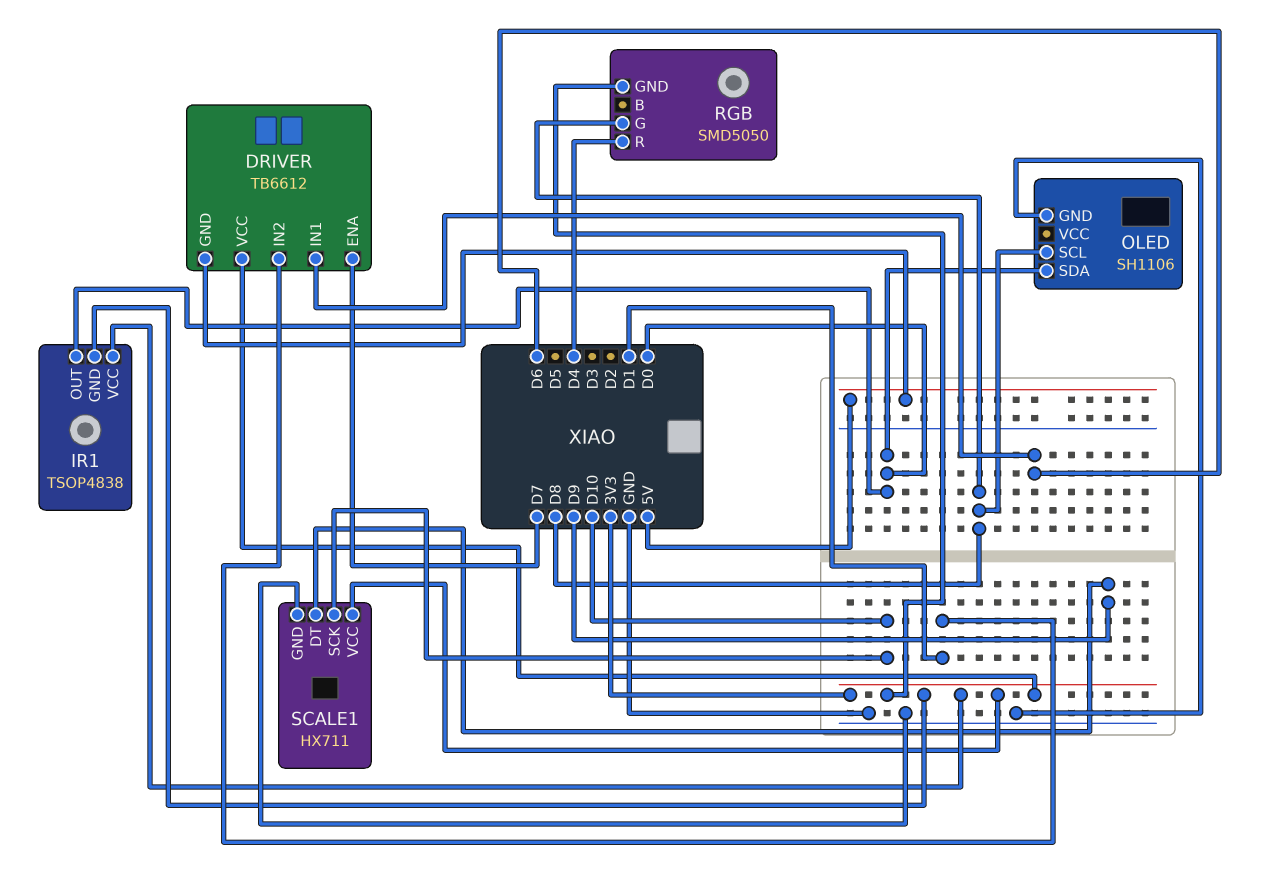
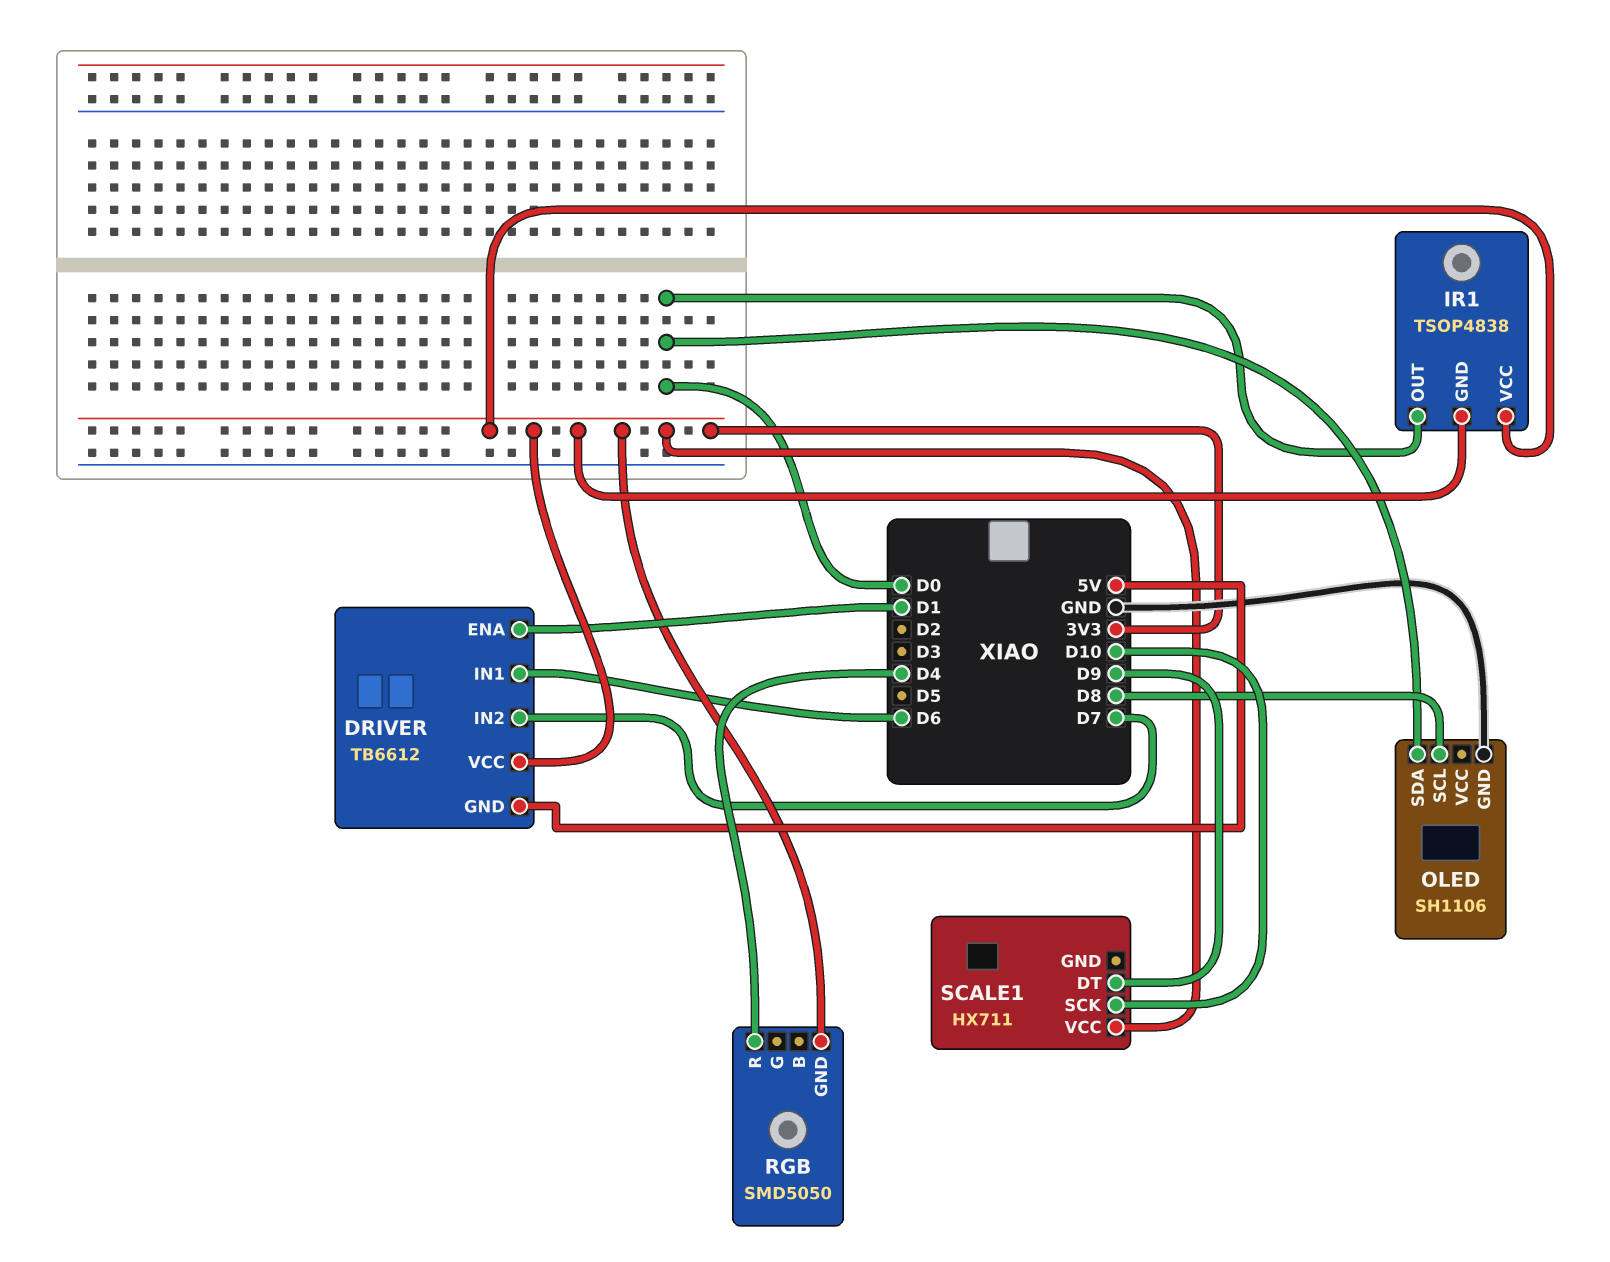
DRIVER pin ENA: D7 -> D1
DRIVER pin IN2: D1 -> D7
RGB pin G: D8 -> none
SCALE1 pin GND: GND -> none

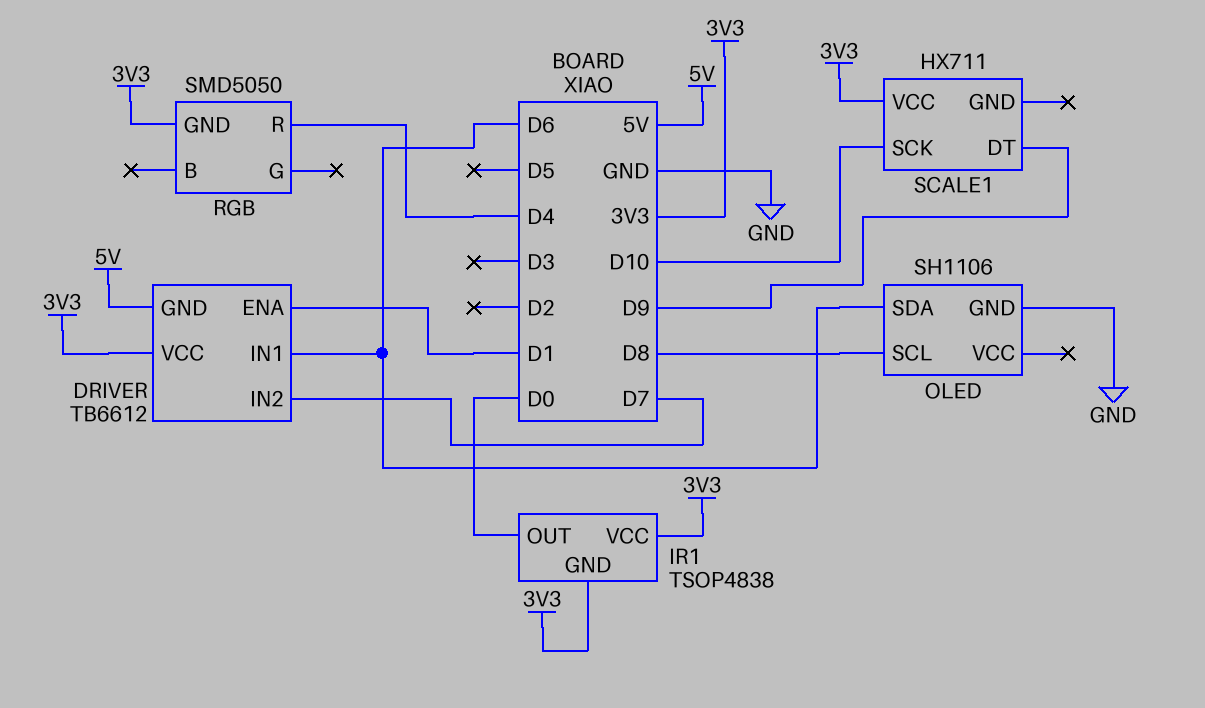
OLED pin SDA: D0 -> D6

